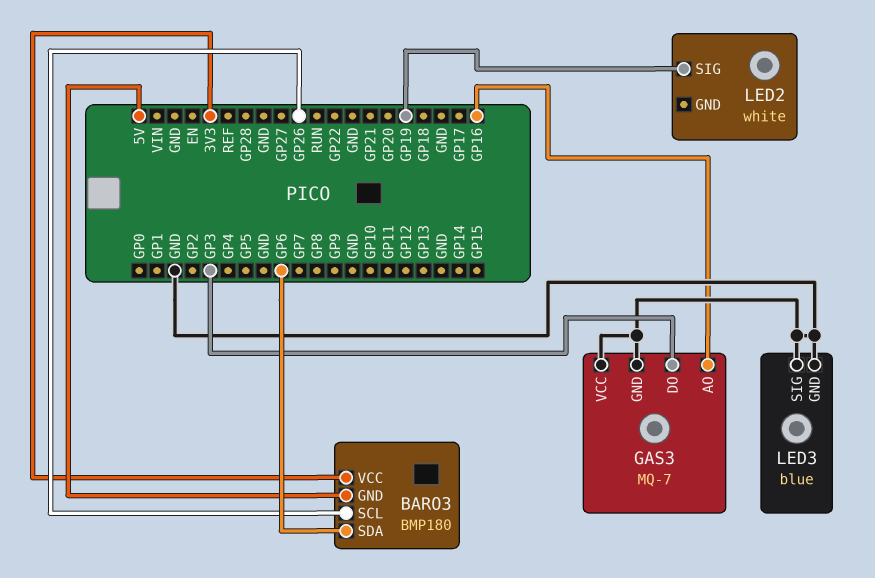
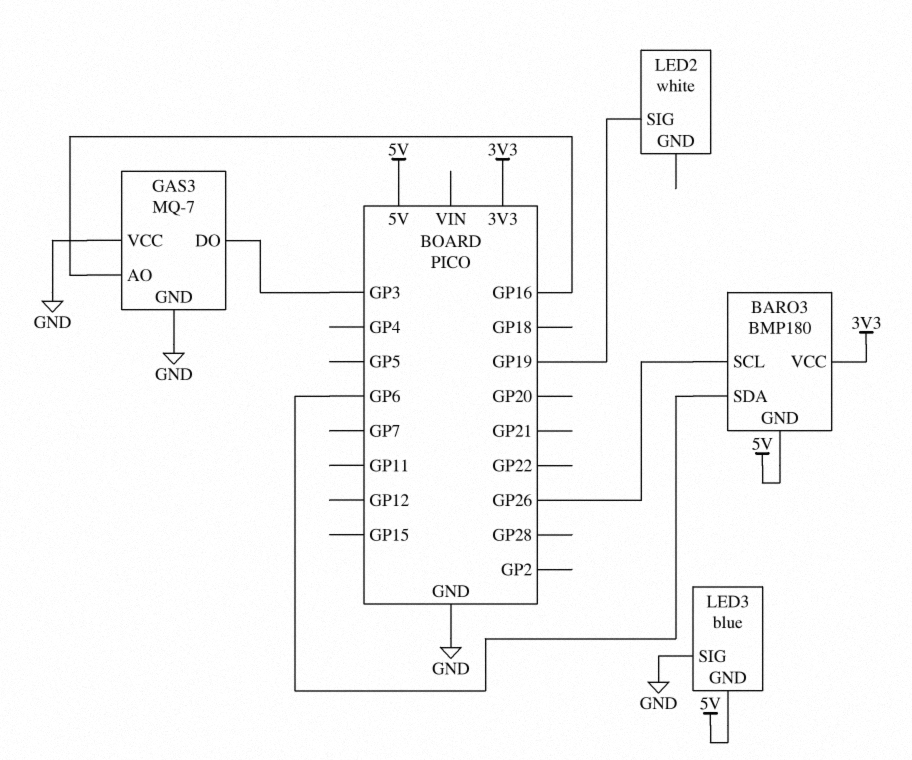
LED3 pin GND: GND -> 5V

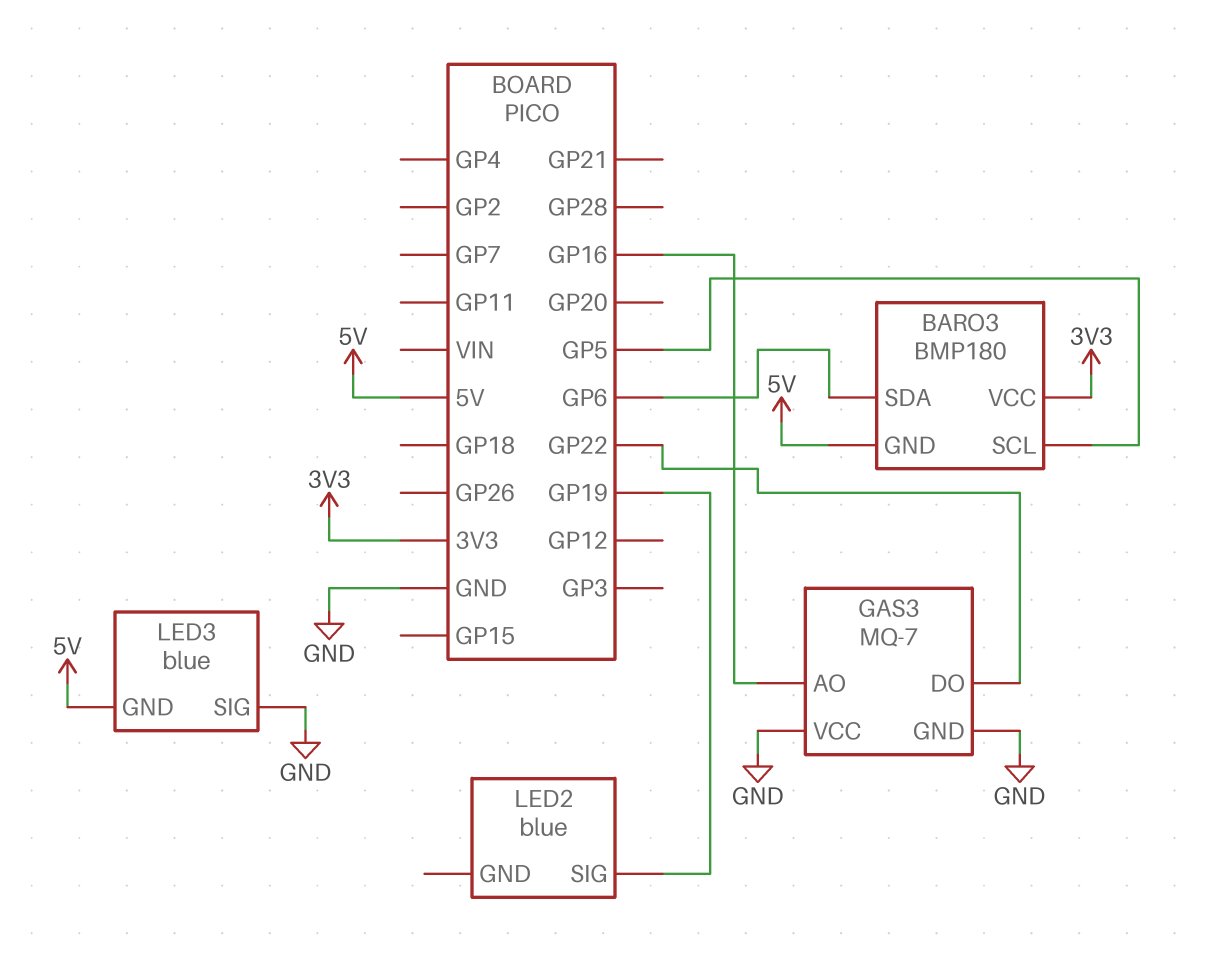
BARO3 pin SCL: GP26 -> GP5
GAS3 pin DO: GP3 -> GP22
LED2: white -> blue

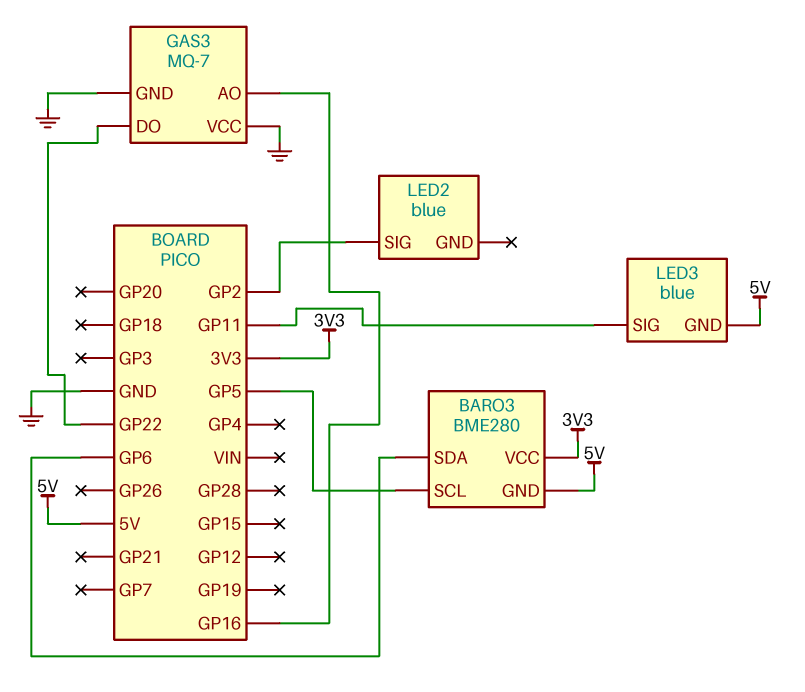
BARO3: BMP180 -> BME280
LED2 pin SIG: GP19 -> GP2
LED3 pin SIG: GND -> GP11

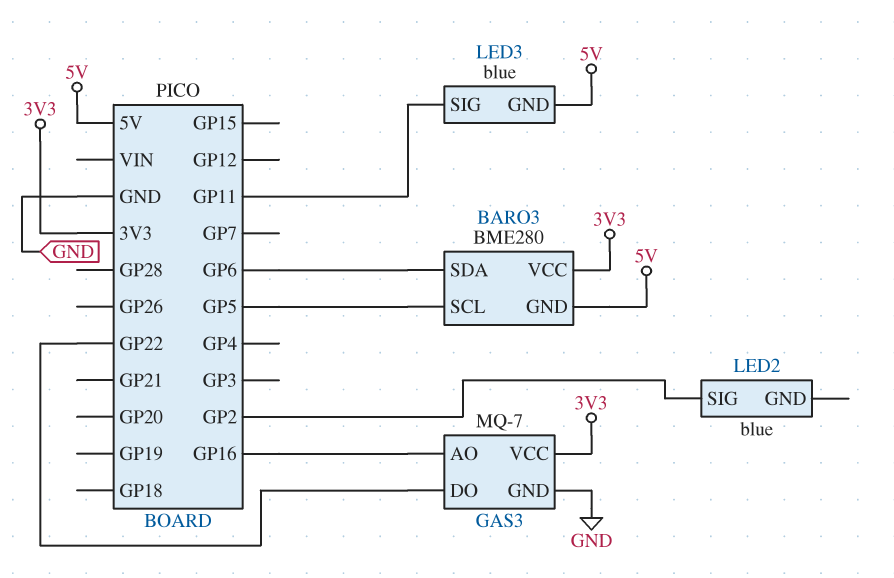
GAS3 pin VCC: GND -> 3V3

